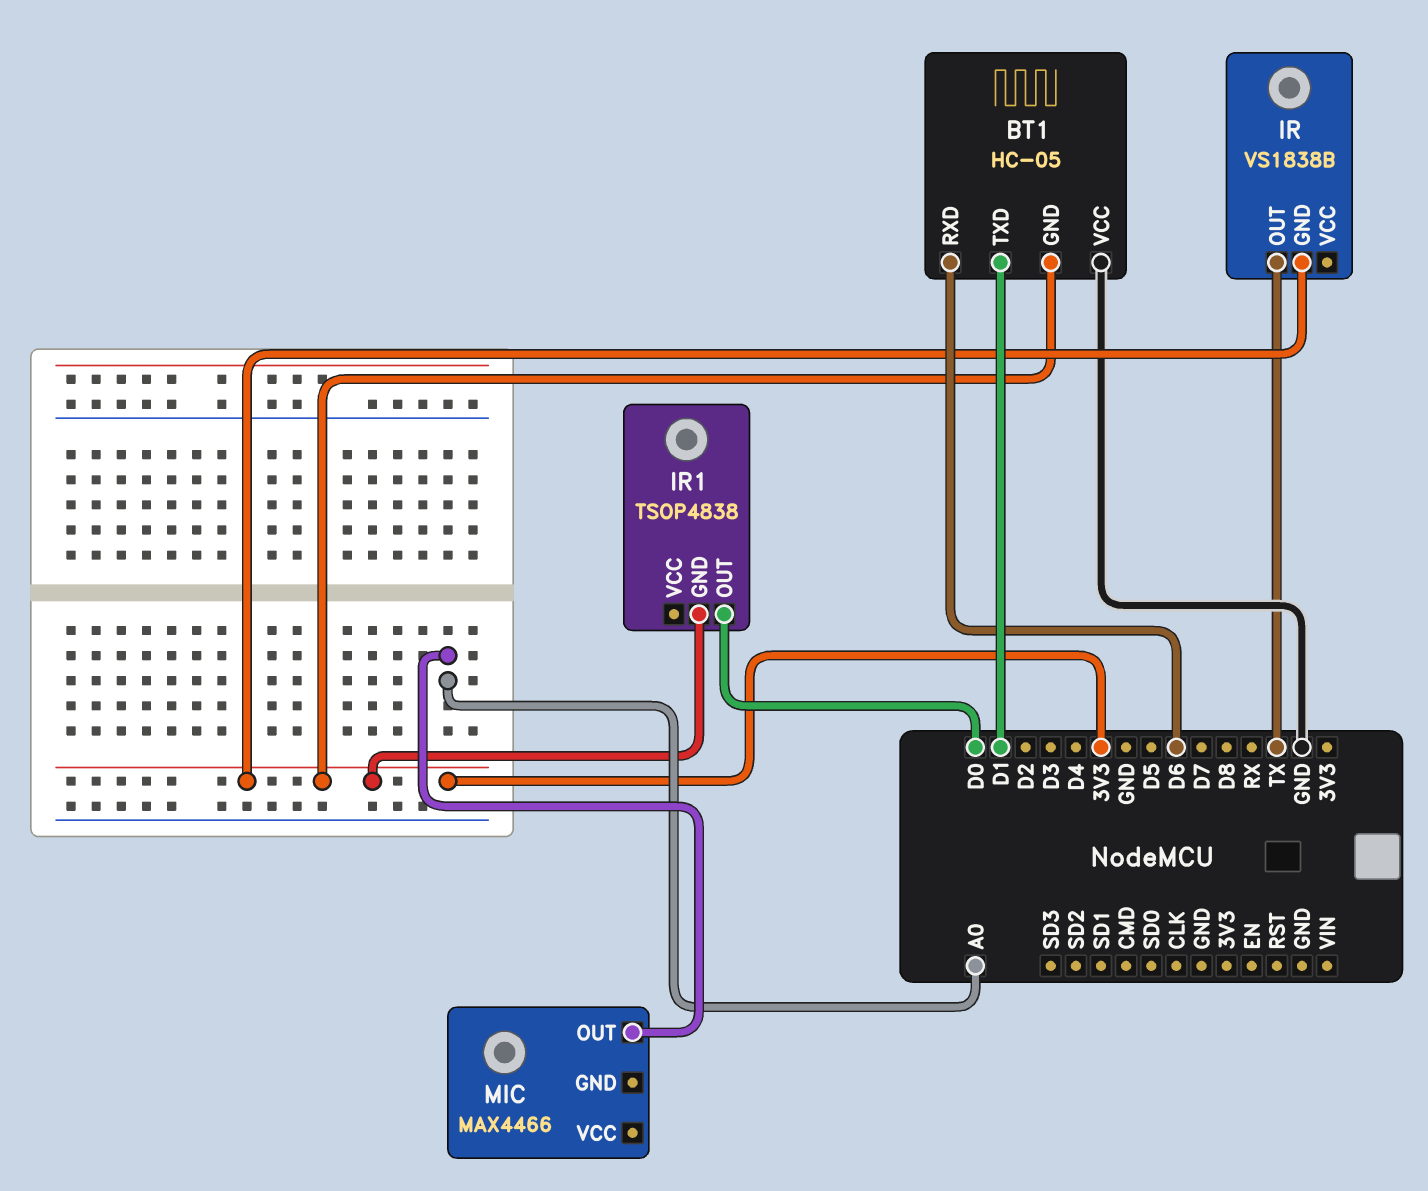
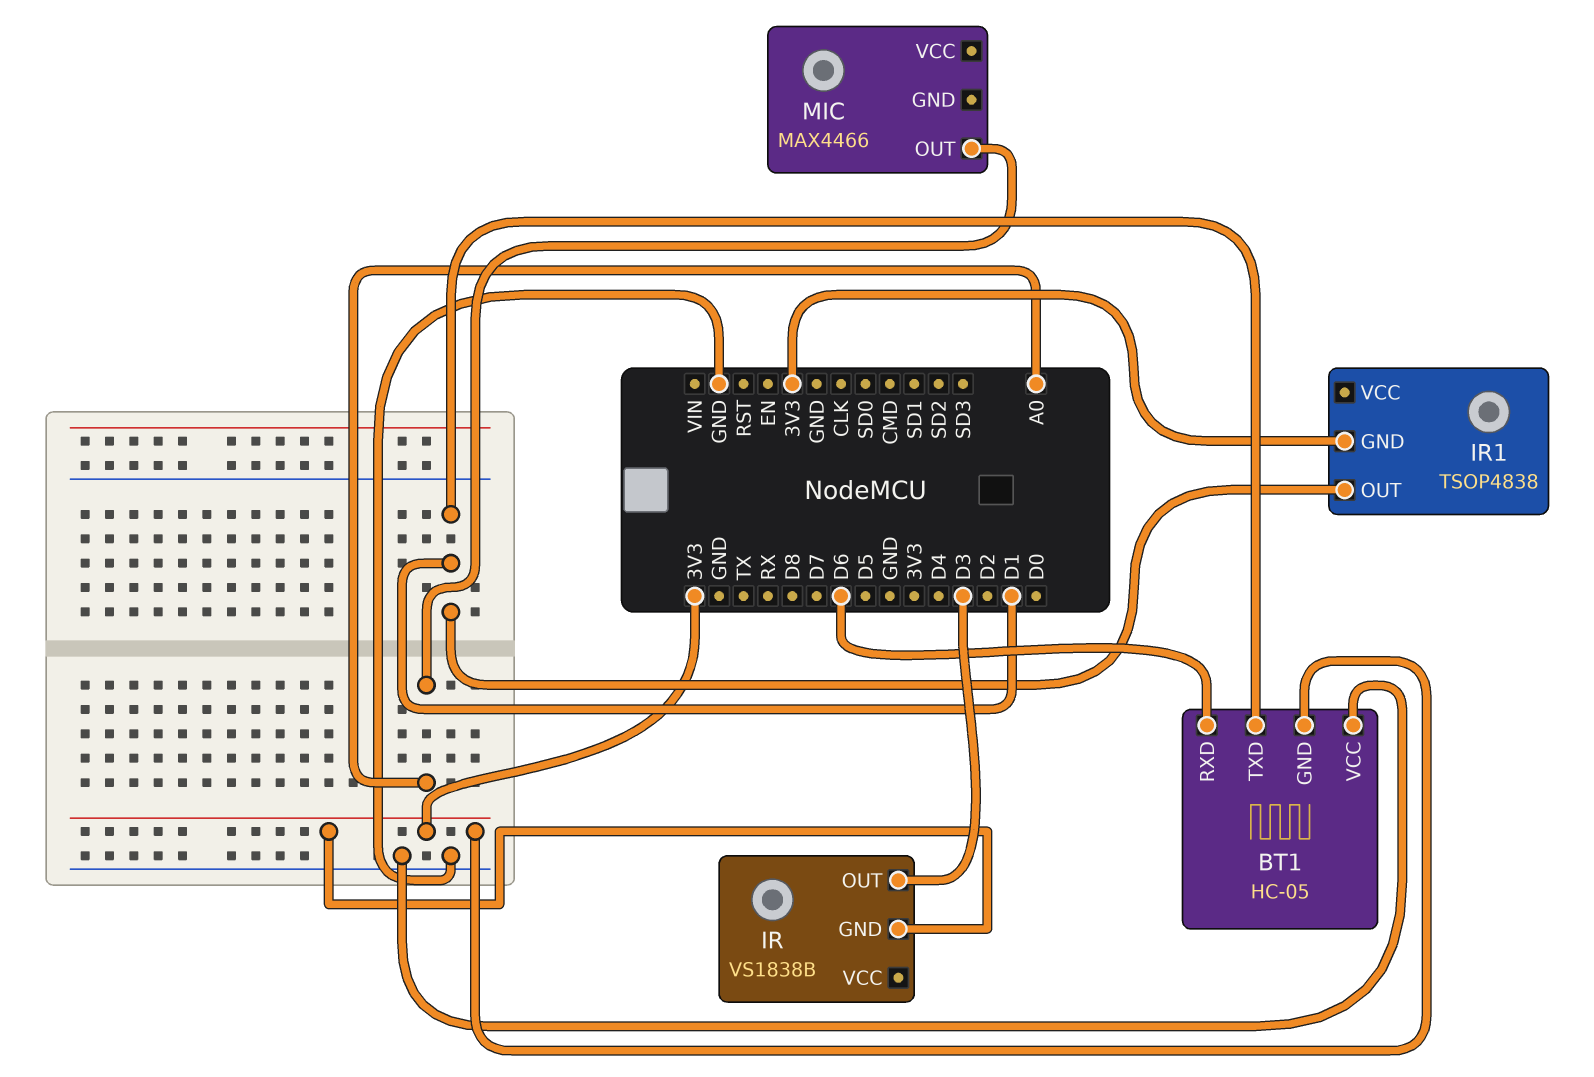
IR pin OUT: TX -> D3
IR1 pin OUT: D0 -> D1

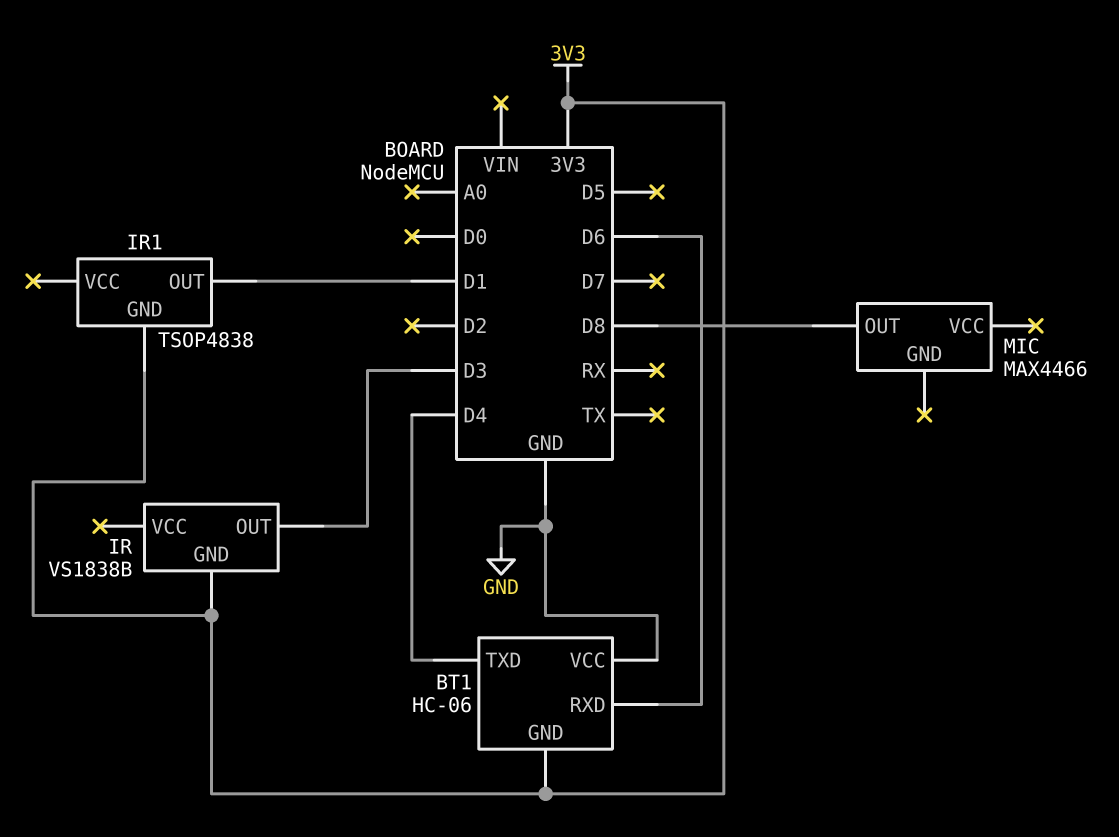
BT1: HC-05 -> HC-06
BT1 pin TXD: D1 -> D4
MIC pin OUT: A0 -> D8

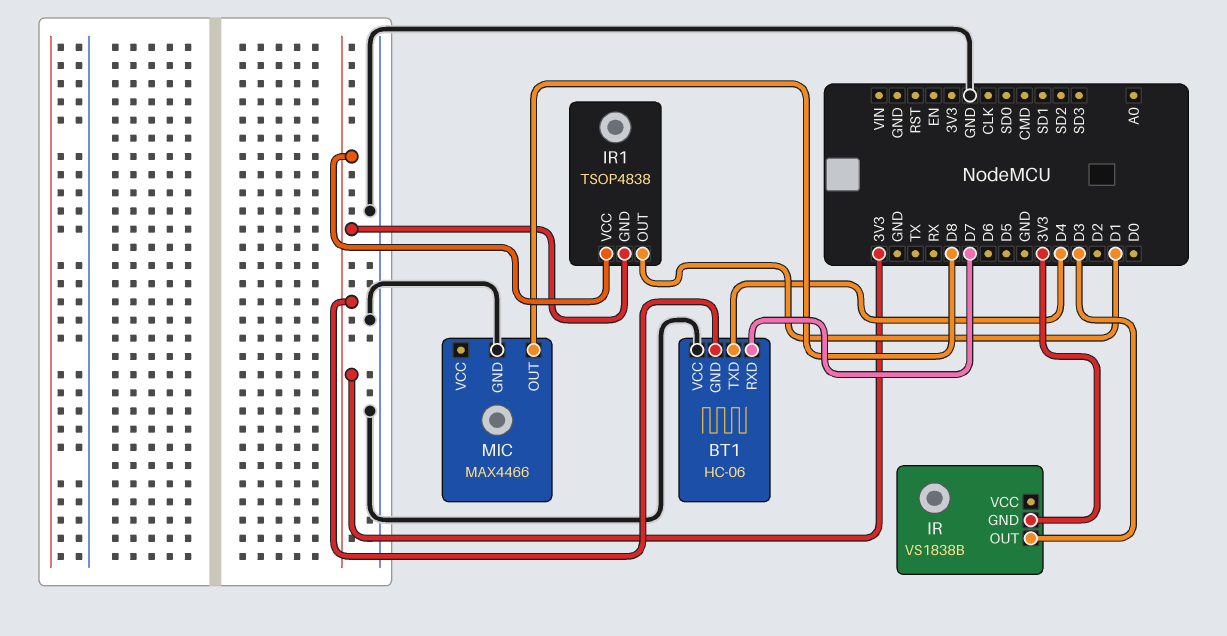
BT1 pin RXD: D6 -> D7
IR1 pin VCC: none -> 3V3
MIC pin GND: none -> GND

